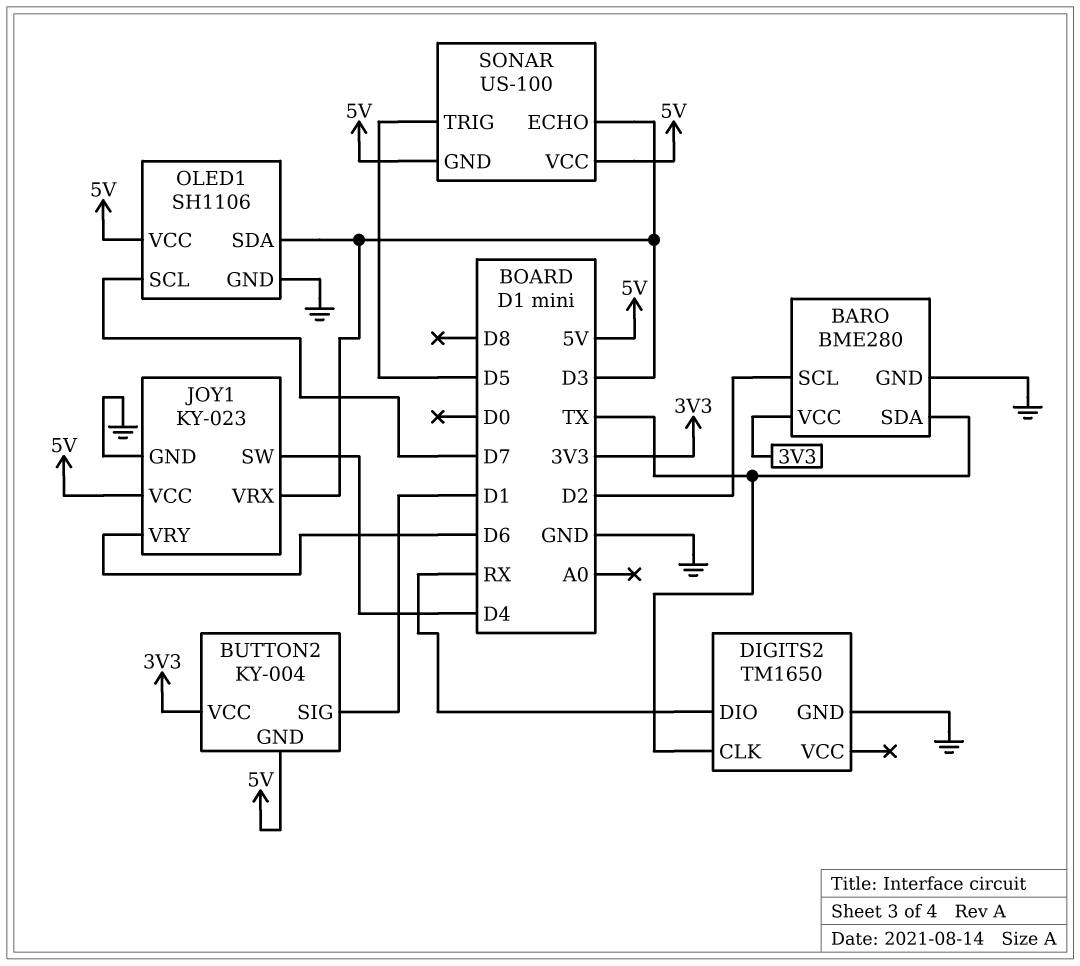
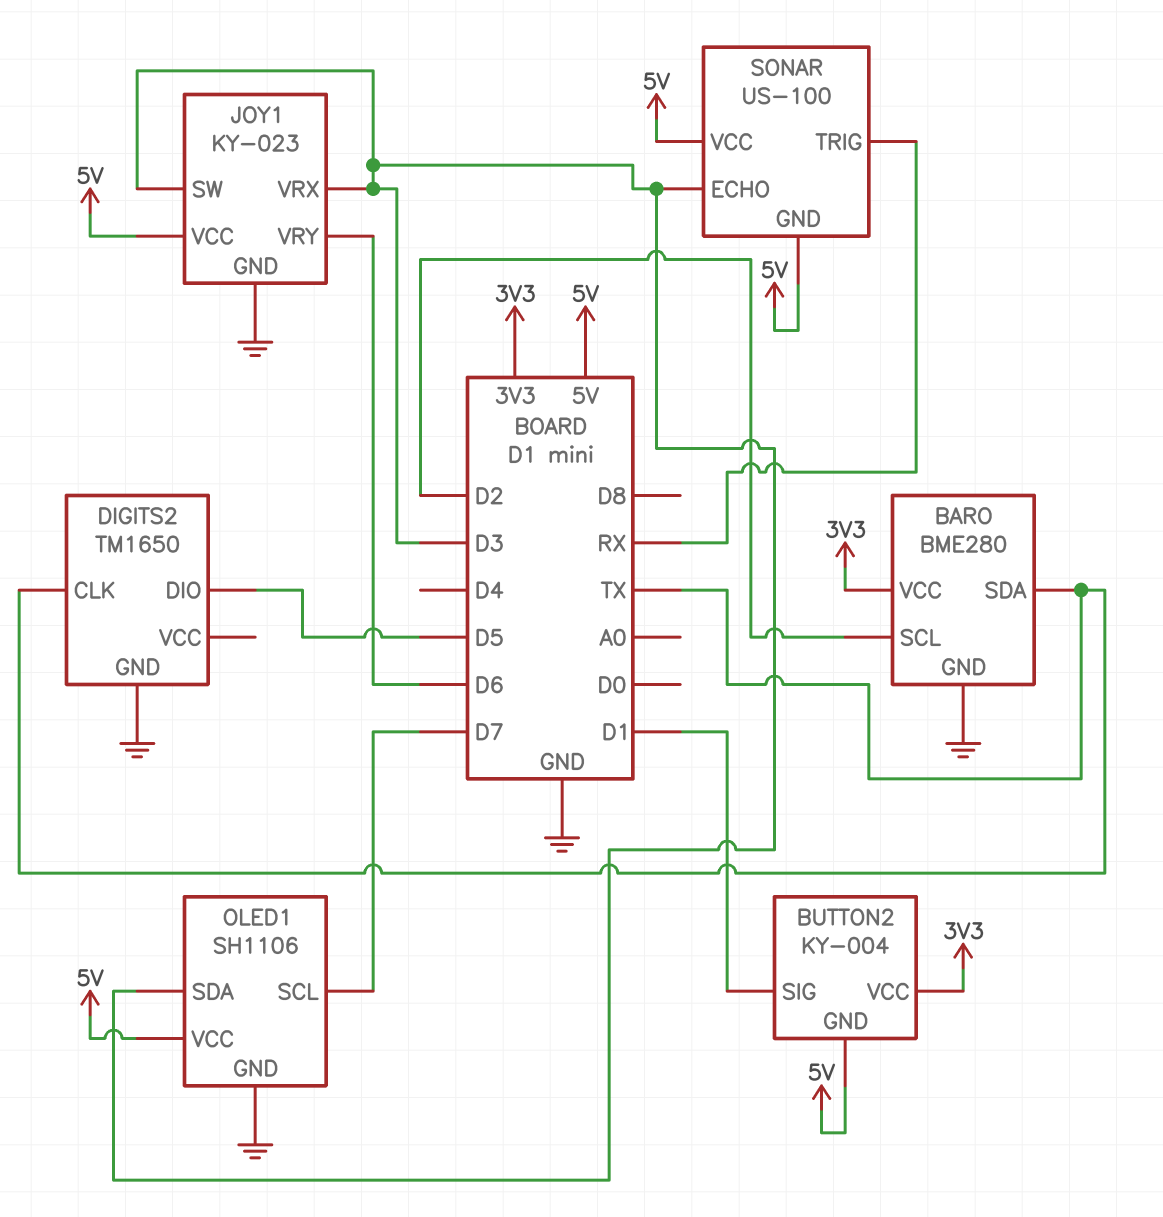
DIGITS2 pin DIO: RX -> D5
JOY1 pin SW: D4 -> D3
SONAR pin TRIG: D5 -> RX

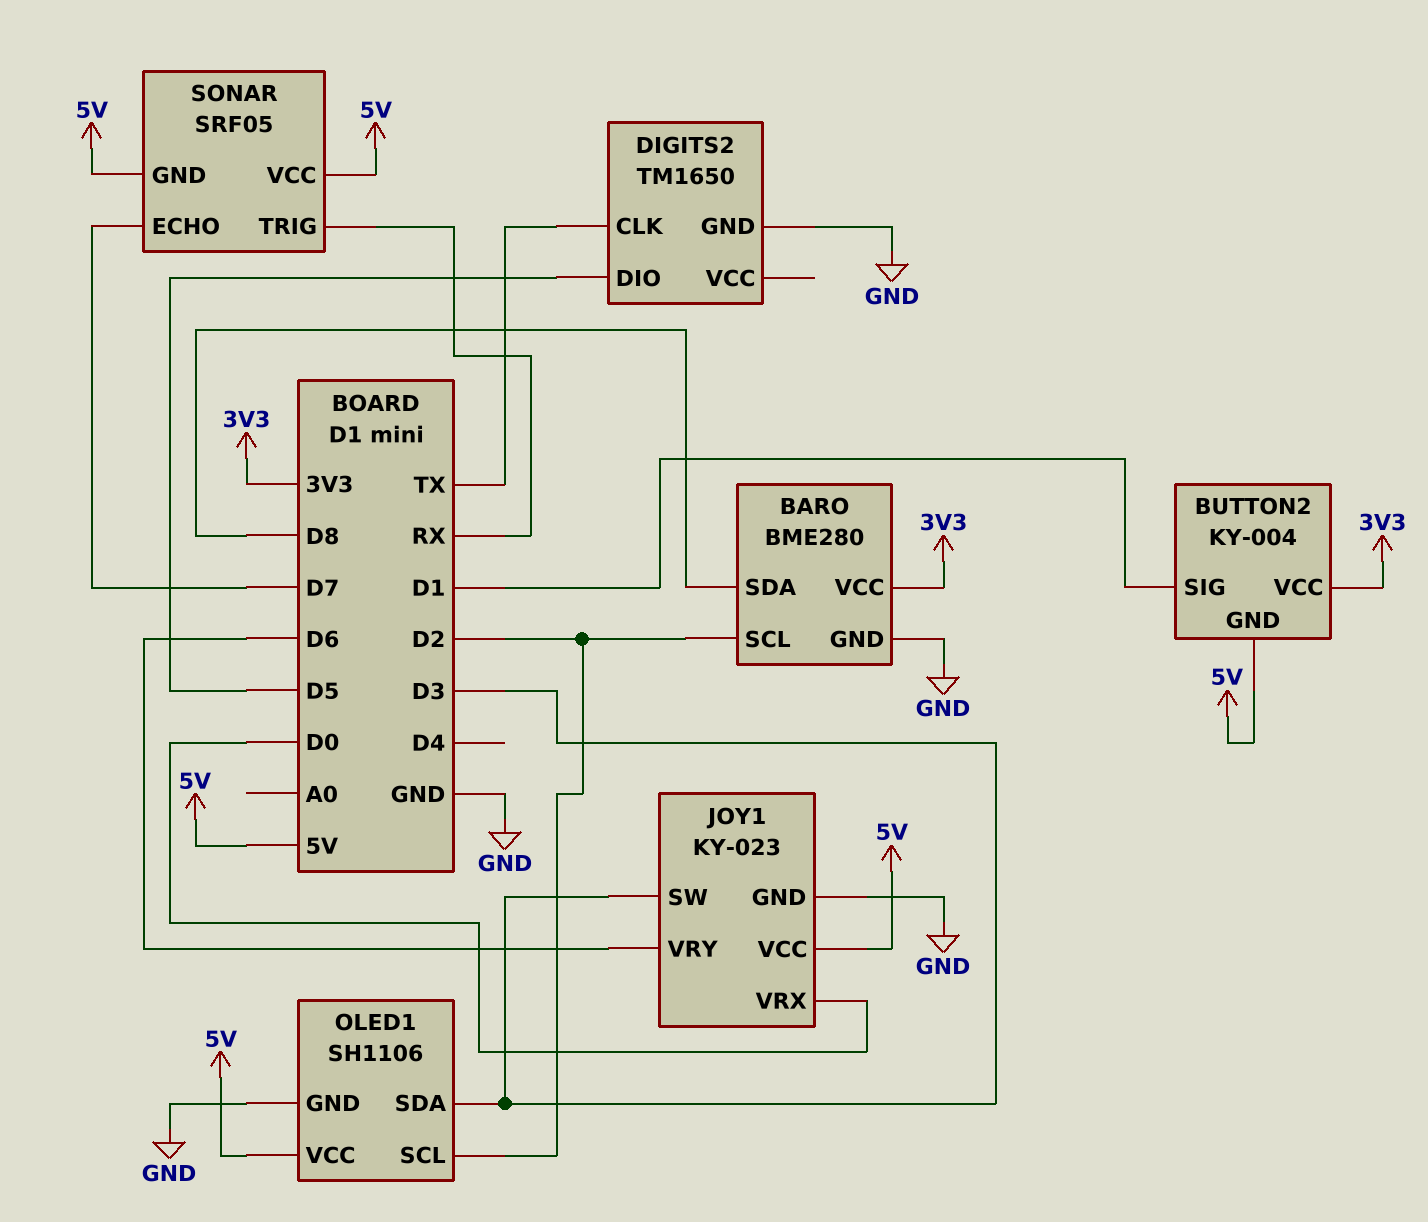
BARO pin SDA: TX -> D8
JOY1 pin VRX: D3 -> D0
OLED1 pin SCL: D7 -> D2
SONAR: US-100 -> SRF05
SONAR pin ECHO: D3 -> D7

